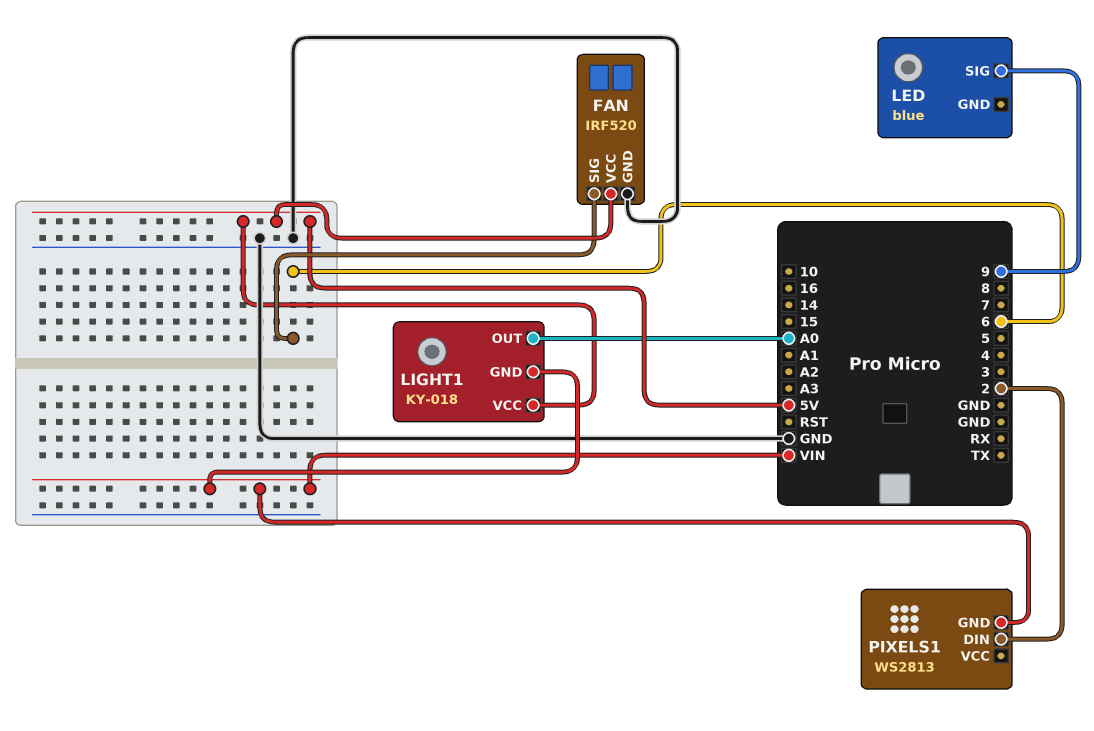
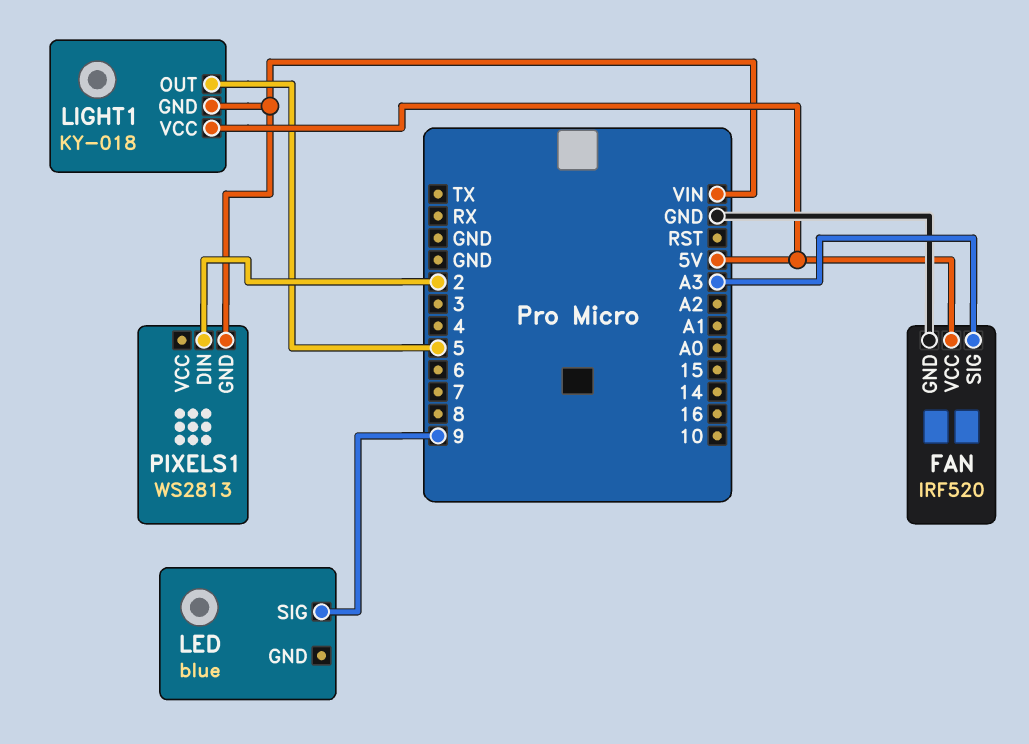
FAN pin SIG: 6 -> A3
LIGHT1 pin OUT: A0 -> 5

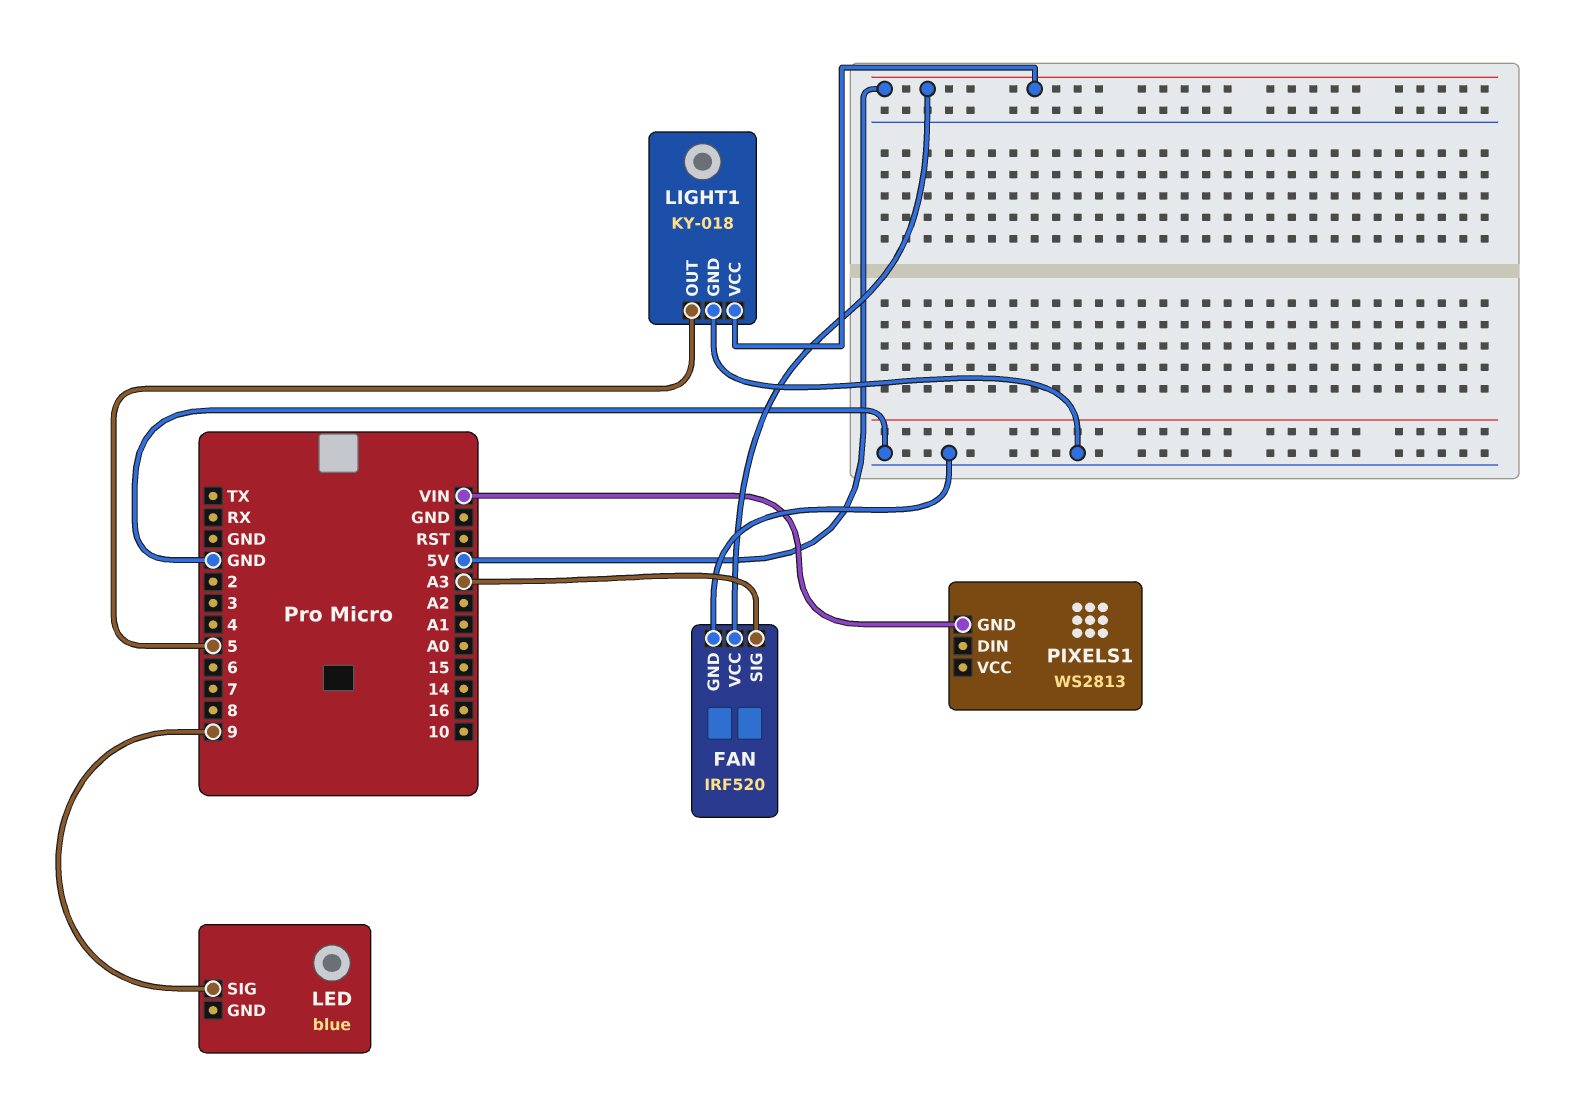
LIGHT1 pin GND: VIN -> GND
PIXELS1 pin DIN: 2 -> none

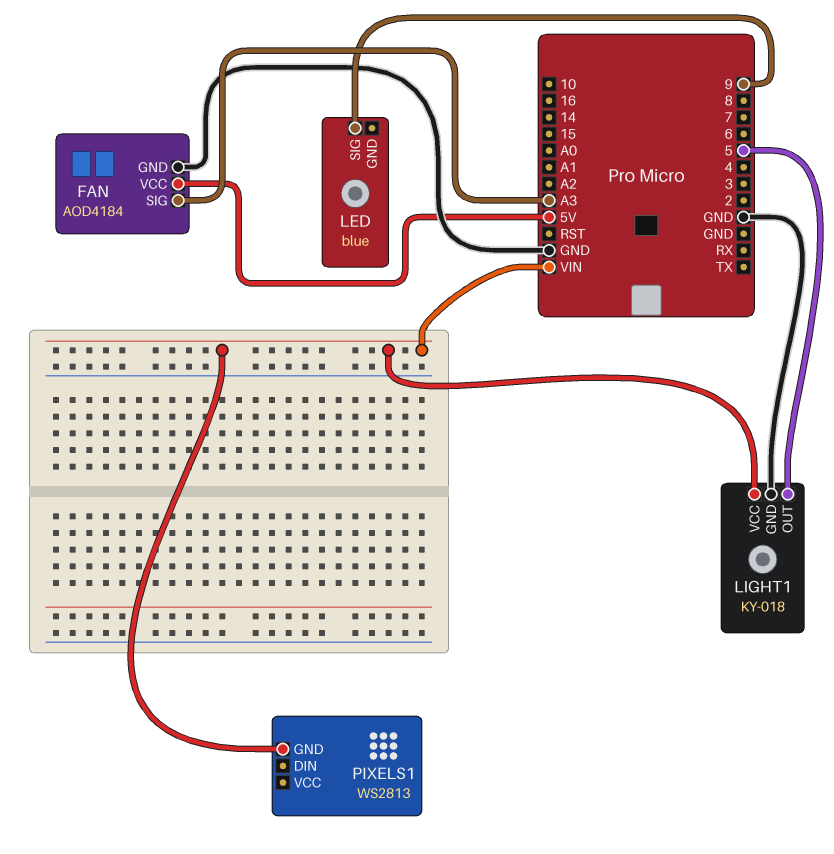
FAN: IRF520 -> AOD4184
LIGHT1 pin VCC: 5V -> VIN

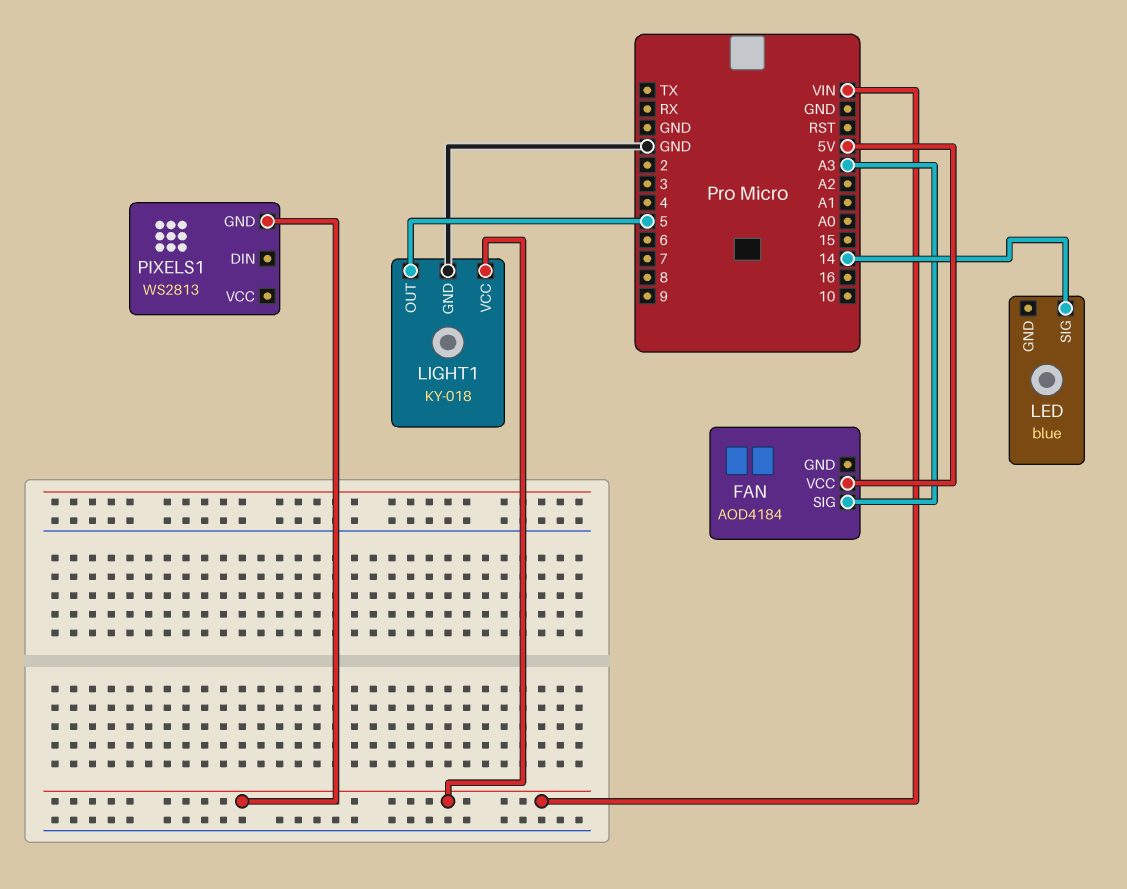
FAN pin GND: GND -> none
LED pin SIG: 9 -> 14

